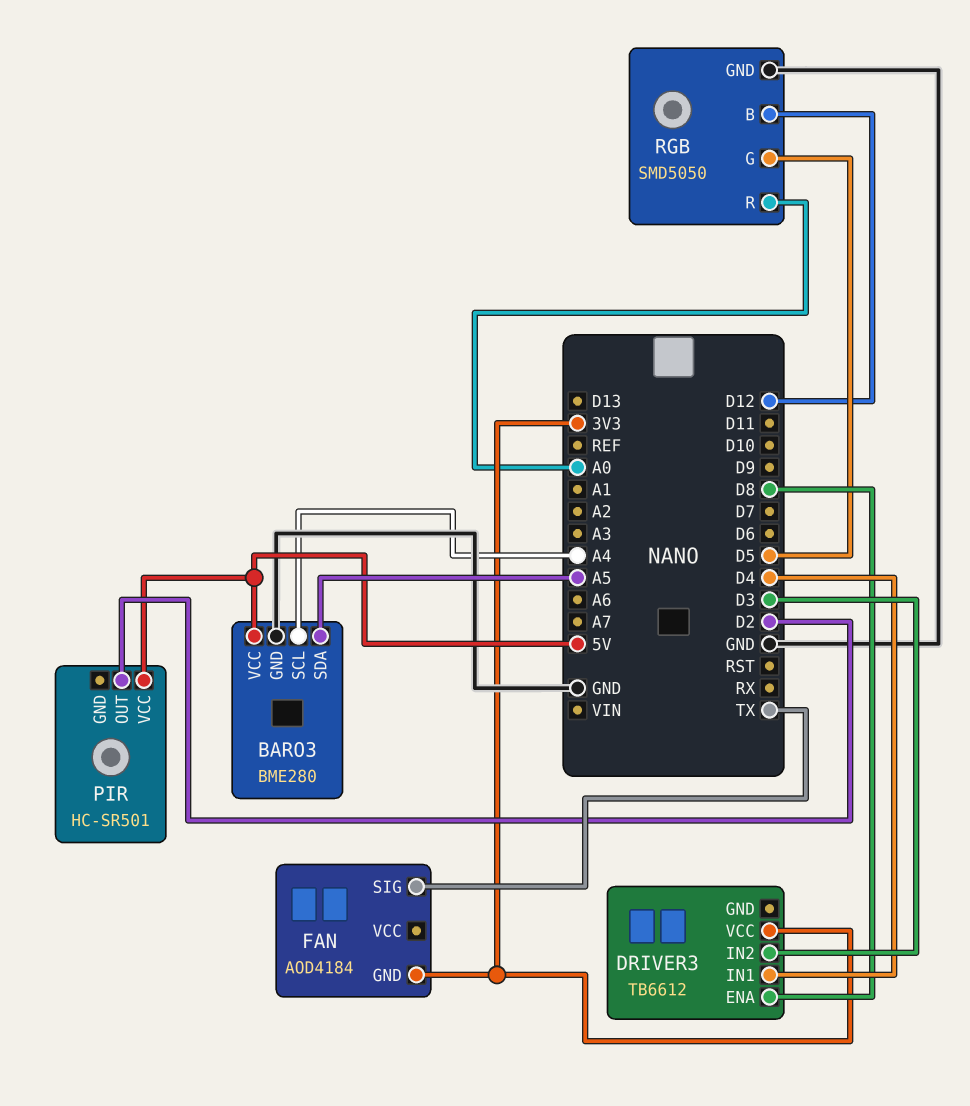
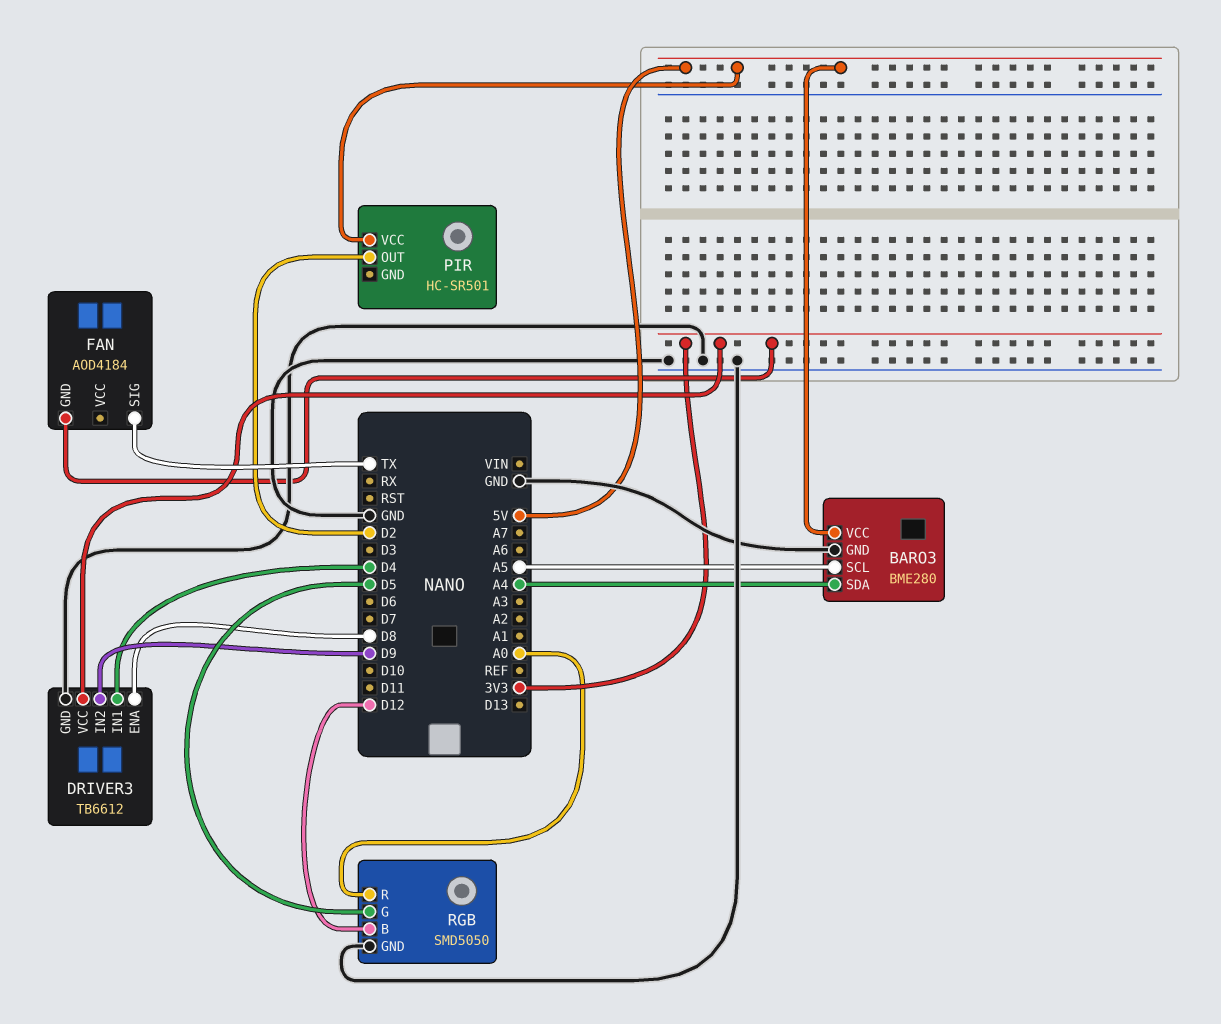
BARO3 pin SCL: A4 -> A5
BARO3 pin SDA: A5 -> A4
DRIVER3 pin GND: none -> GND
DRIVER3 pin IN2: D3 -> D9

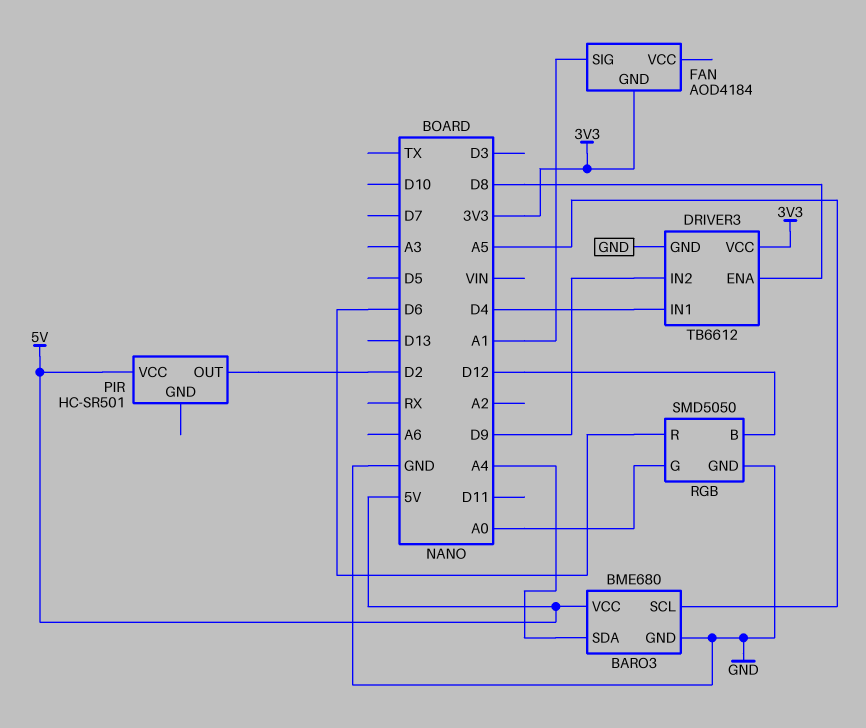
BARO3: BME280 -> BME680
FAN pin SIG: TX -> A1
RGB pin G: D5 -> A0
RGB pin R: A0 -> D6

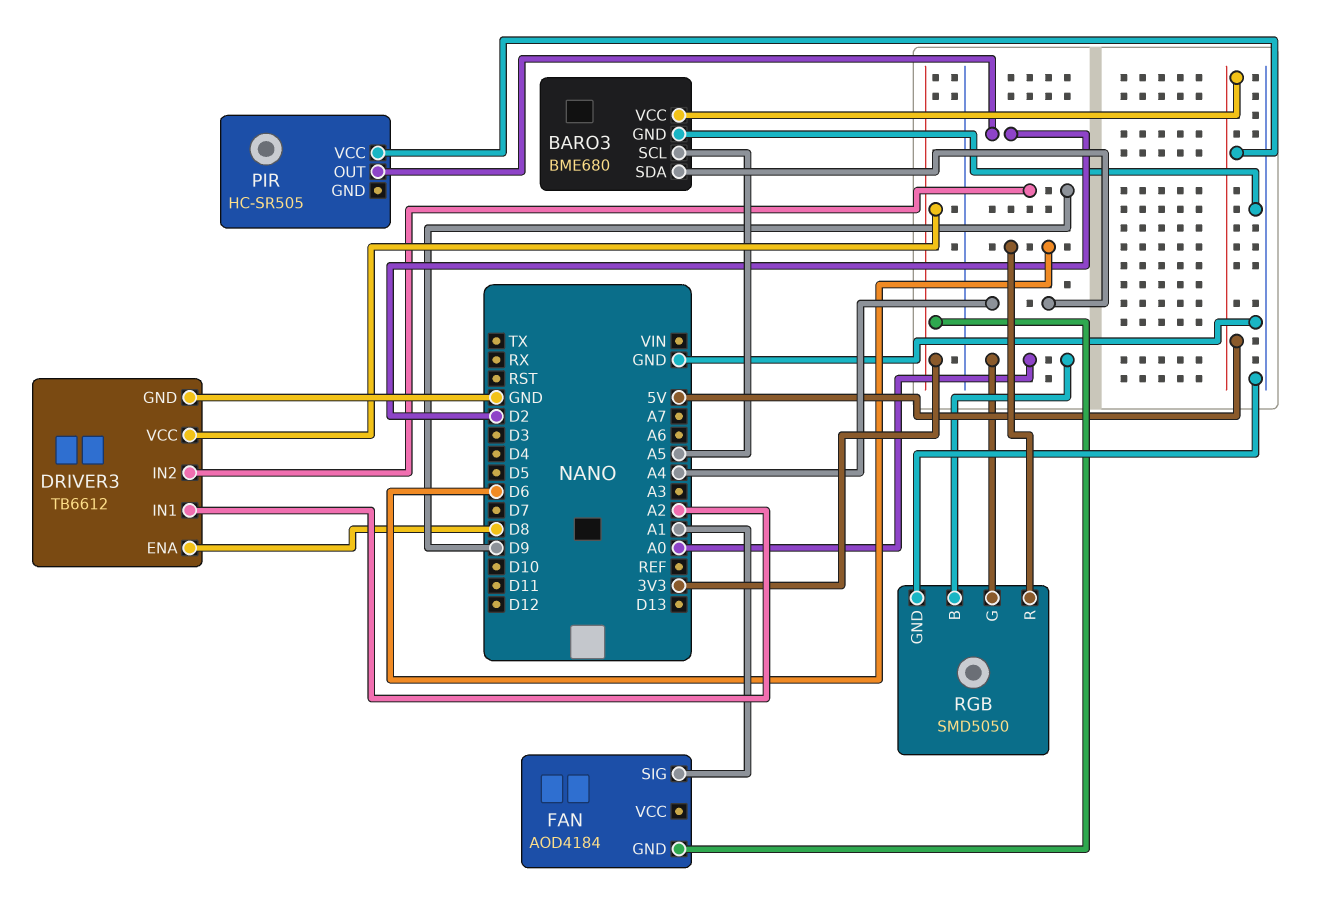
DRIVER3 pin IN1: D4 -> A2
PIR: HC-SR501 -> HC-SR505
RGB pin B: D12 -> A0

